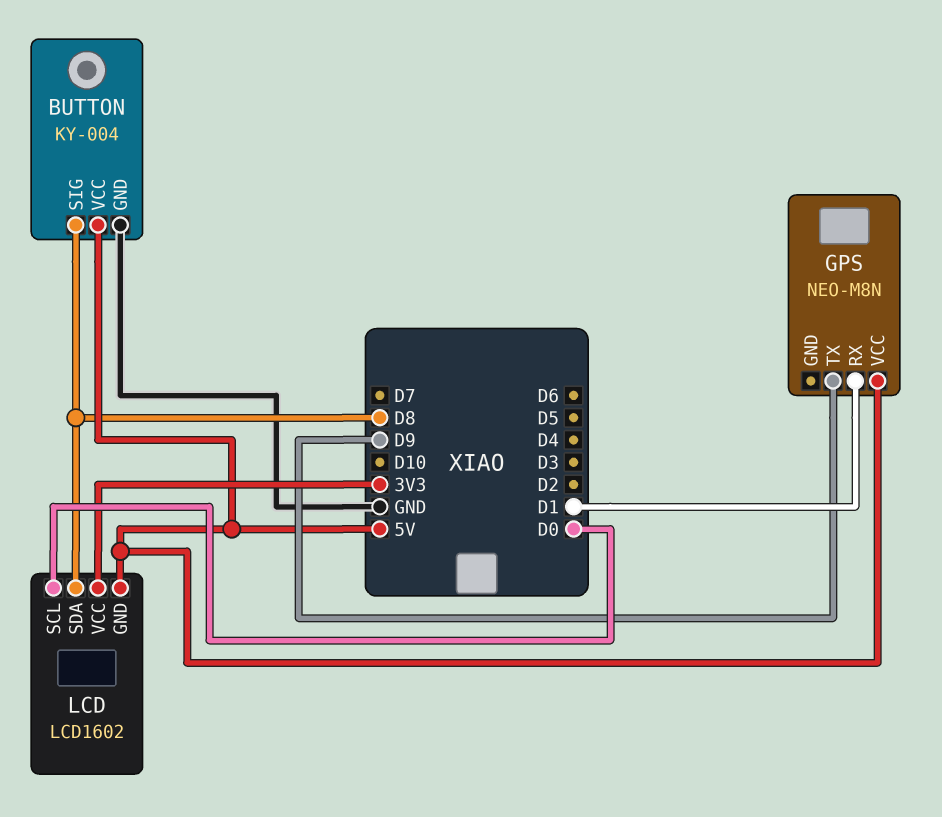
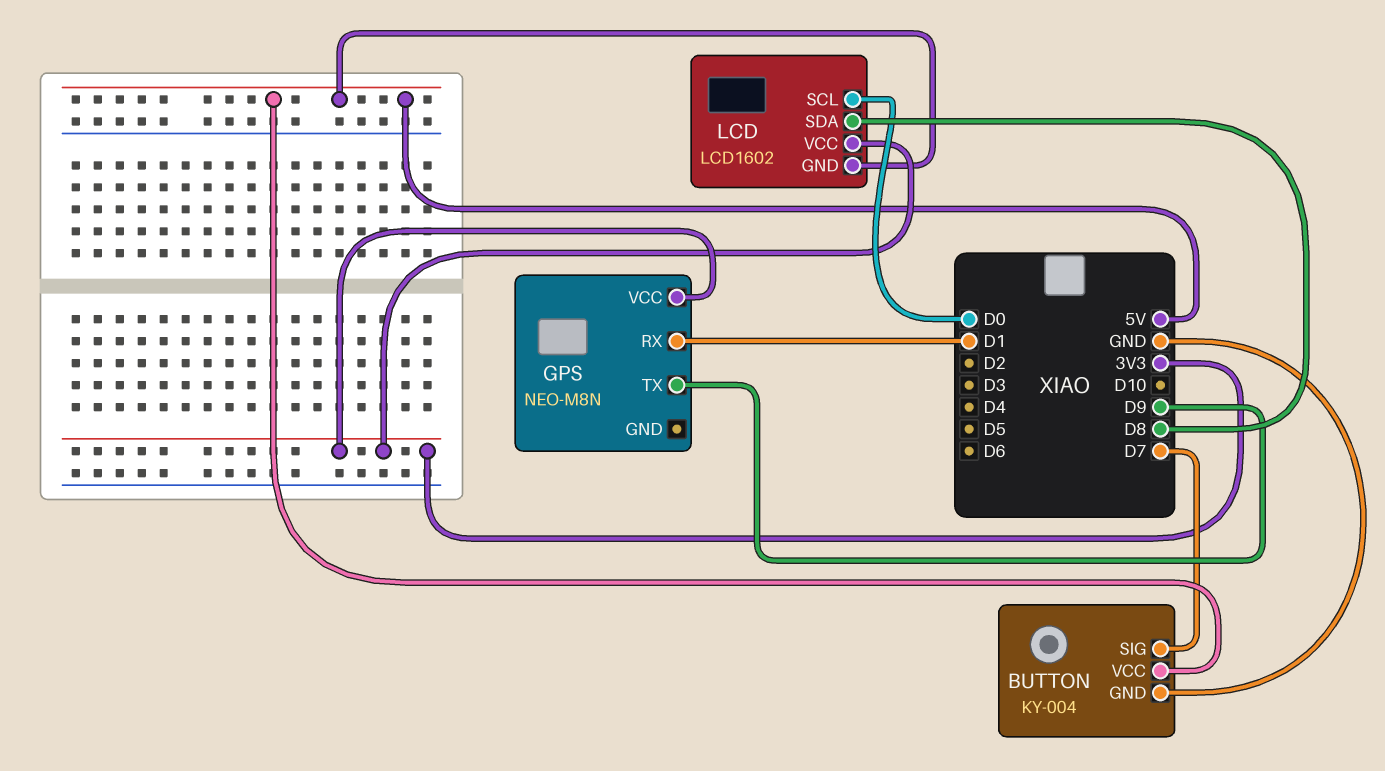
BUTTON pin SIG: D8 -> D7
GPS pin VCC: 5V -> 3V3

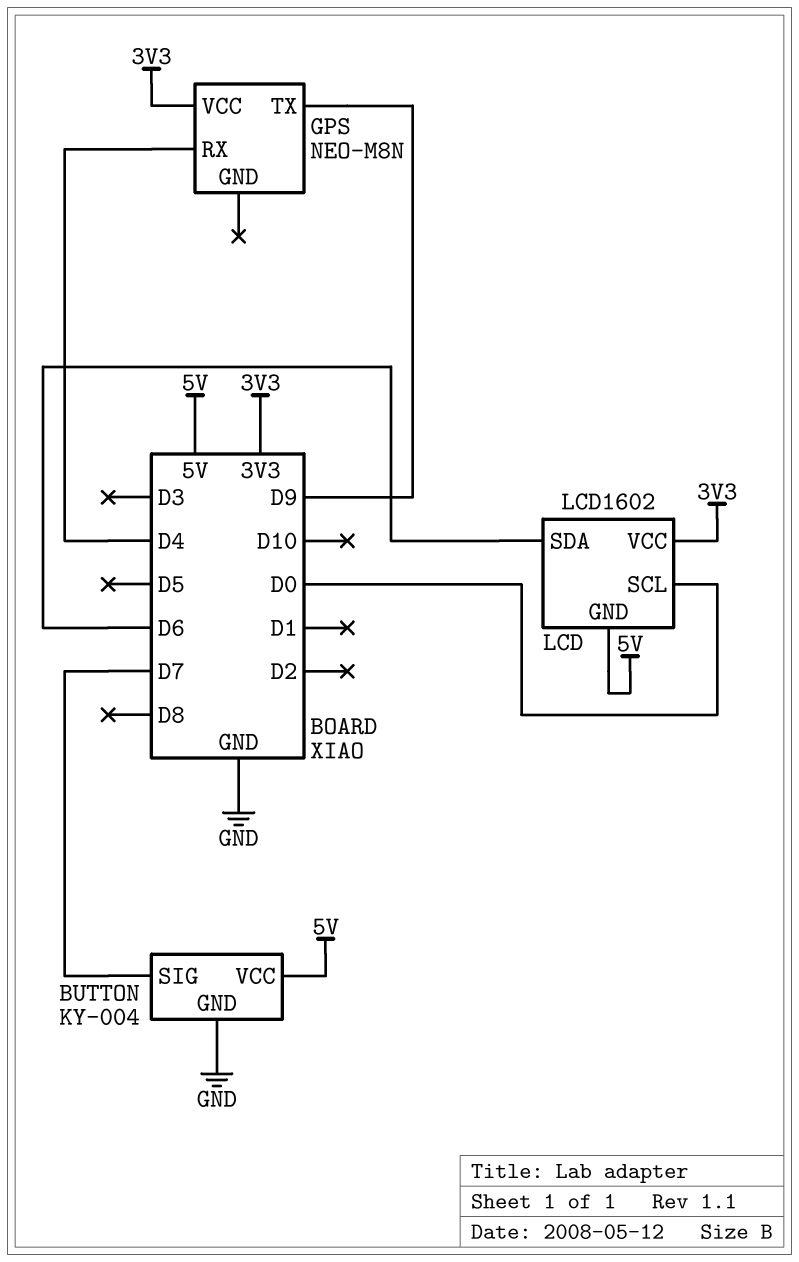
GPS pin RX: D1 -> D4
LCD pin SDA: D8 -> D6

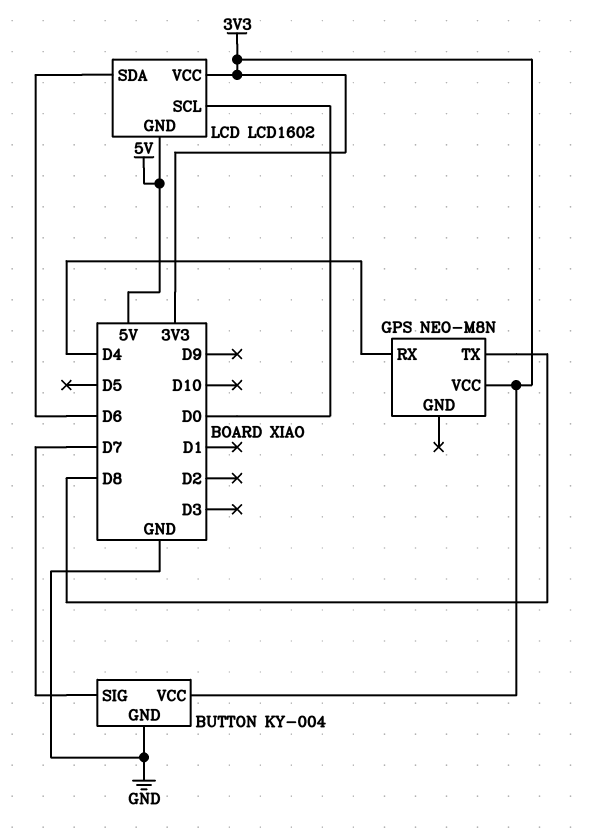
BUTTON pin VCC: 5V -> 3V3
GPS pin TX: D9 -> D8

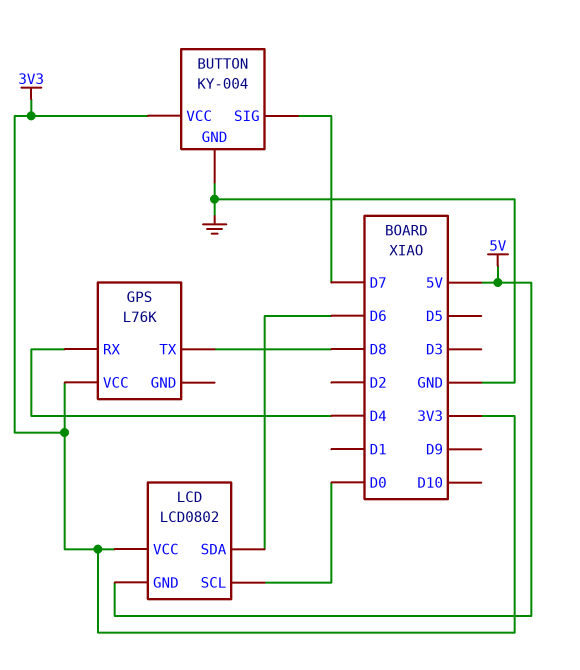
GPS: NEO-M8N -> L76K
LCD: LCD1602 -> LCD0802

